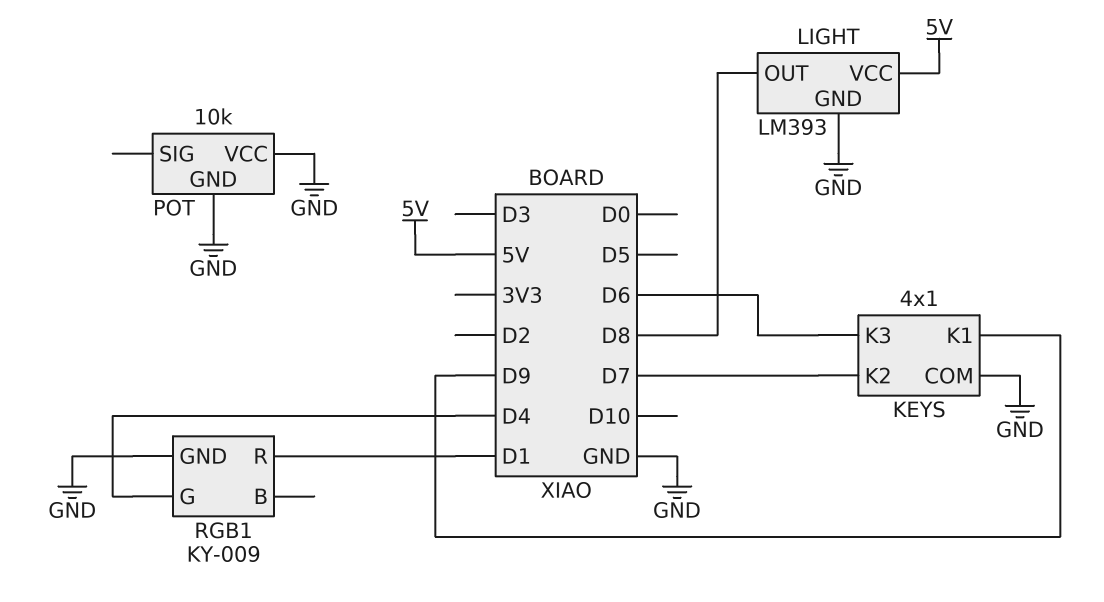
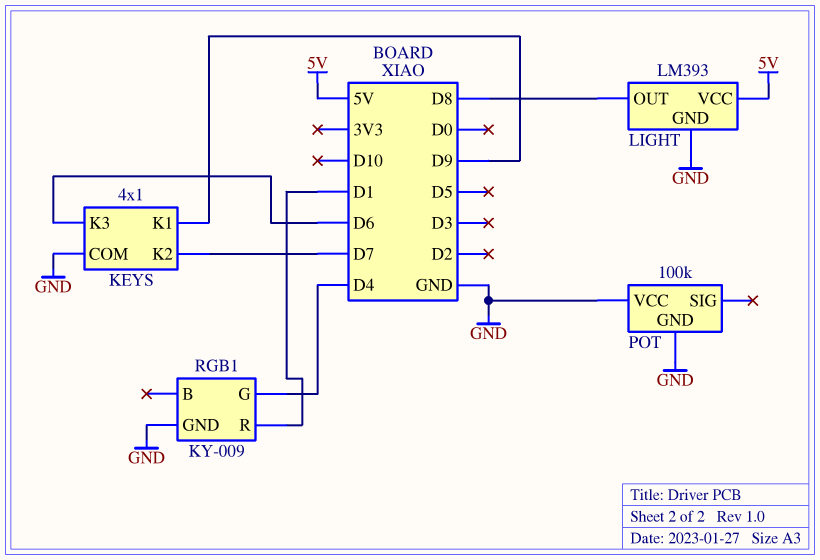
POT: 10k -> 100k

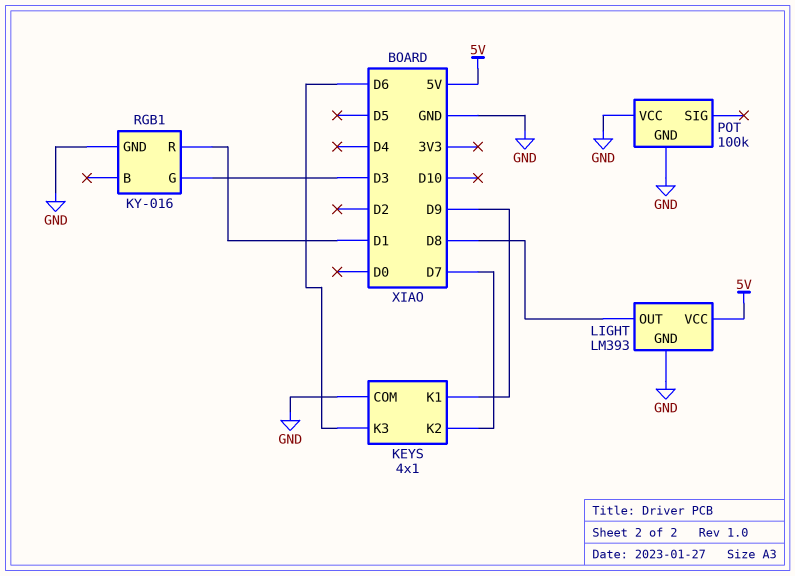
RGB1: KY-009 -> KY-016
RGB1 pin G: D4 -> D3

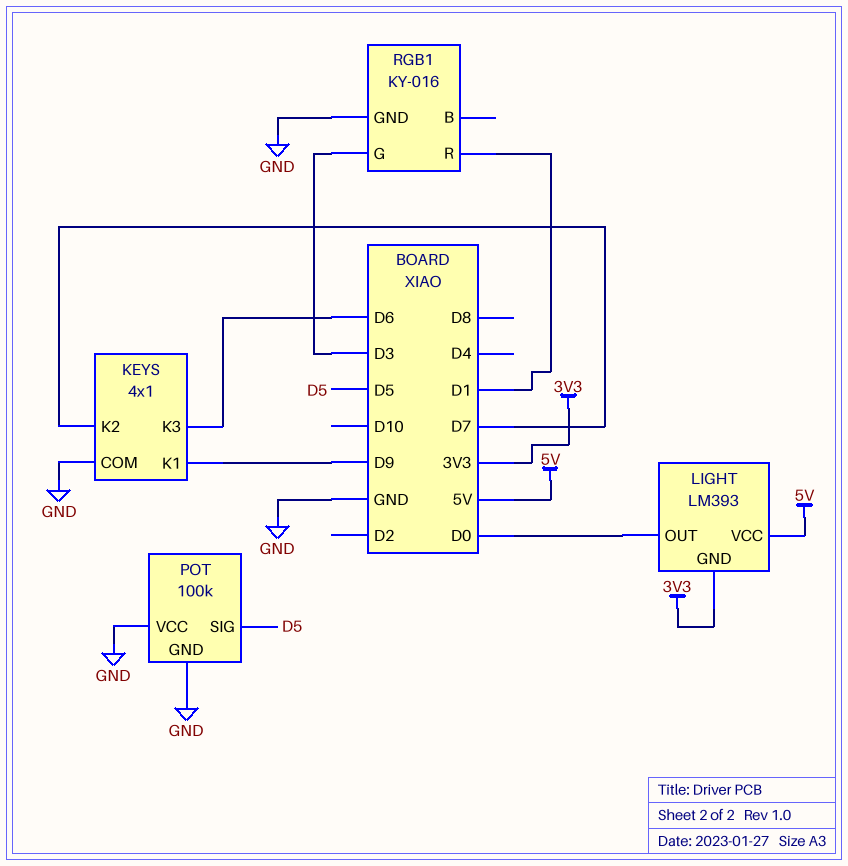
LIGHT pin GND: GND -> 3V3
LIGHT pin OUT: D8 -> D0
POT pin SIG: none -> D5

